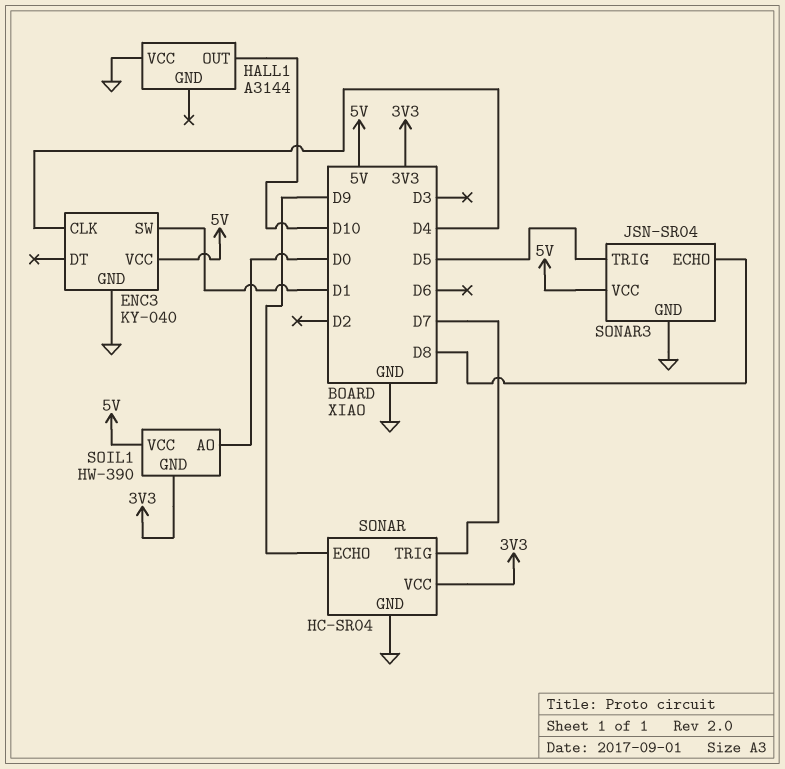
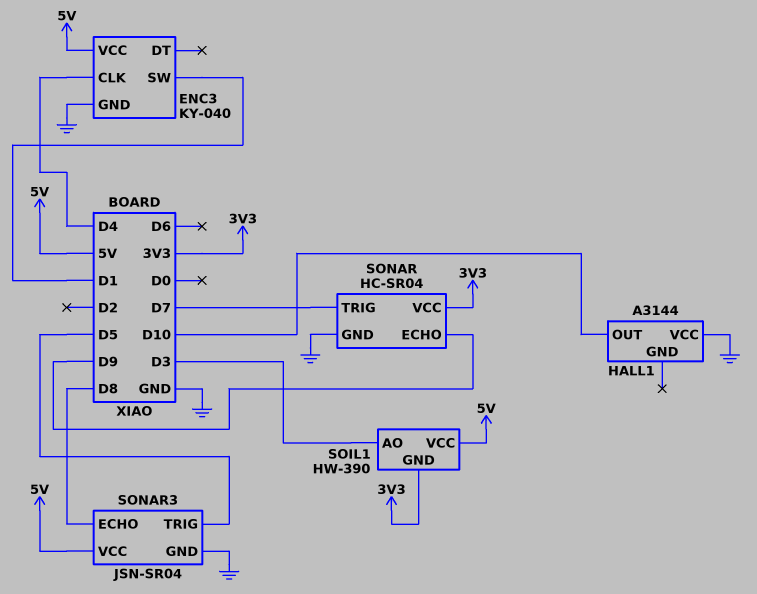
SOIL1 pin AO: D0 -> D3

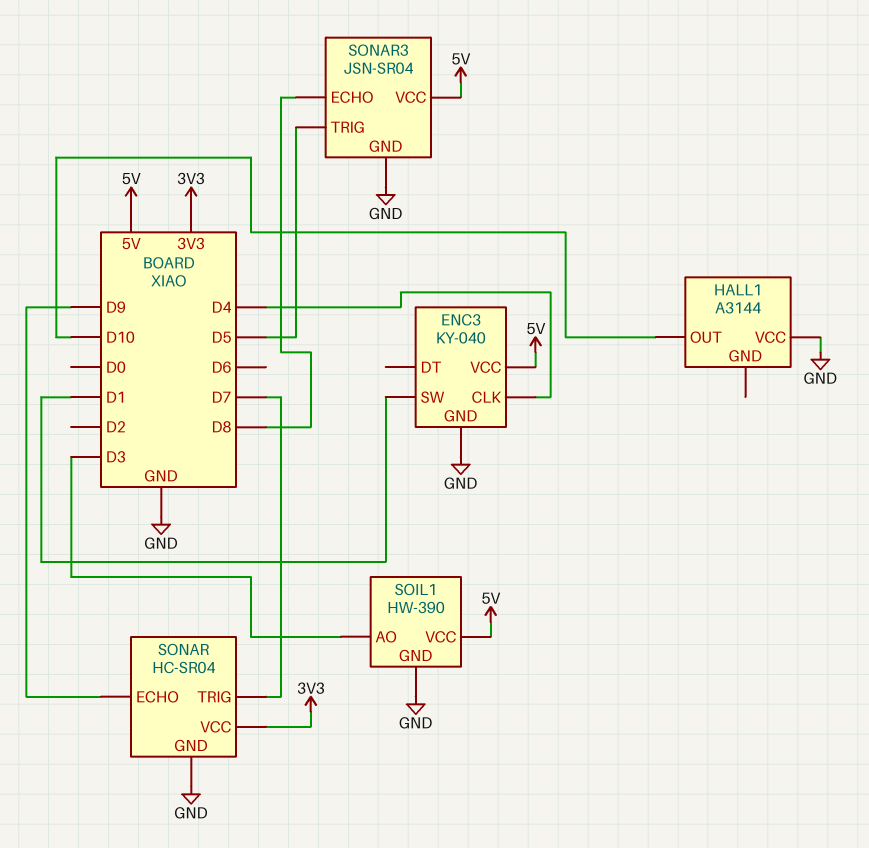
SOIL1 pin GND: 3V3 -> GND

